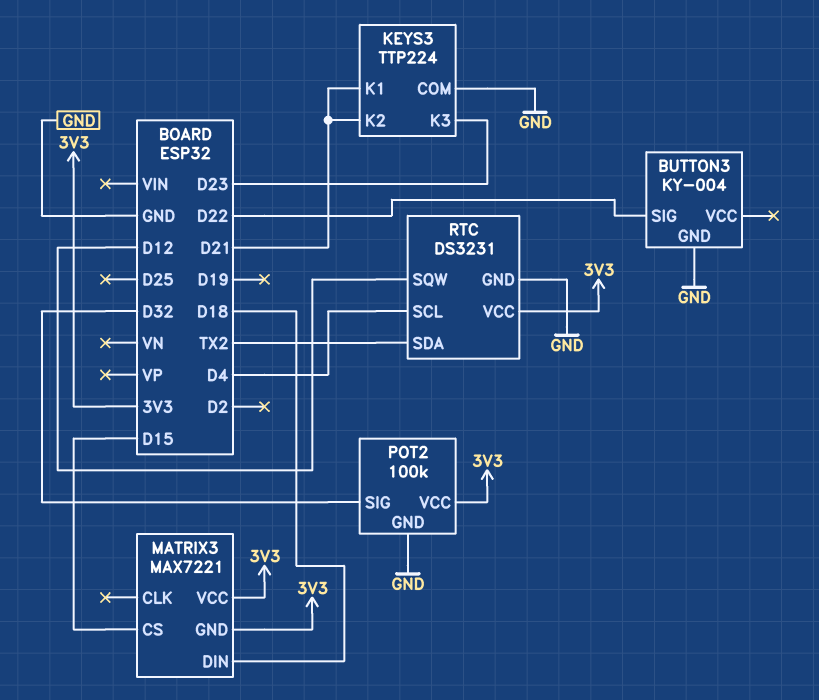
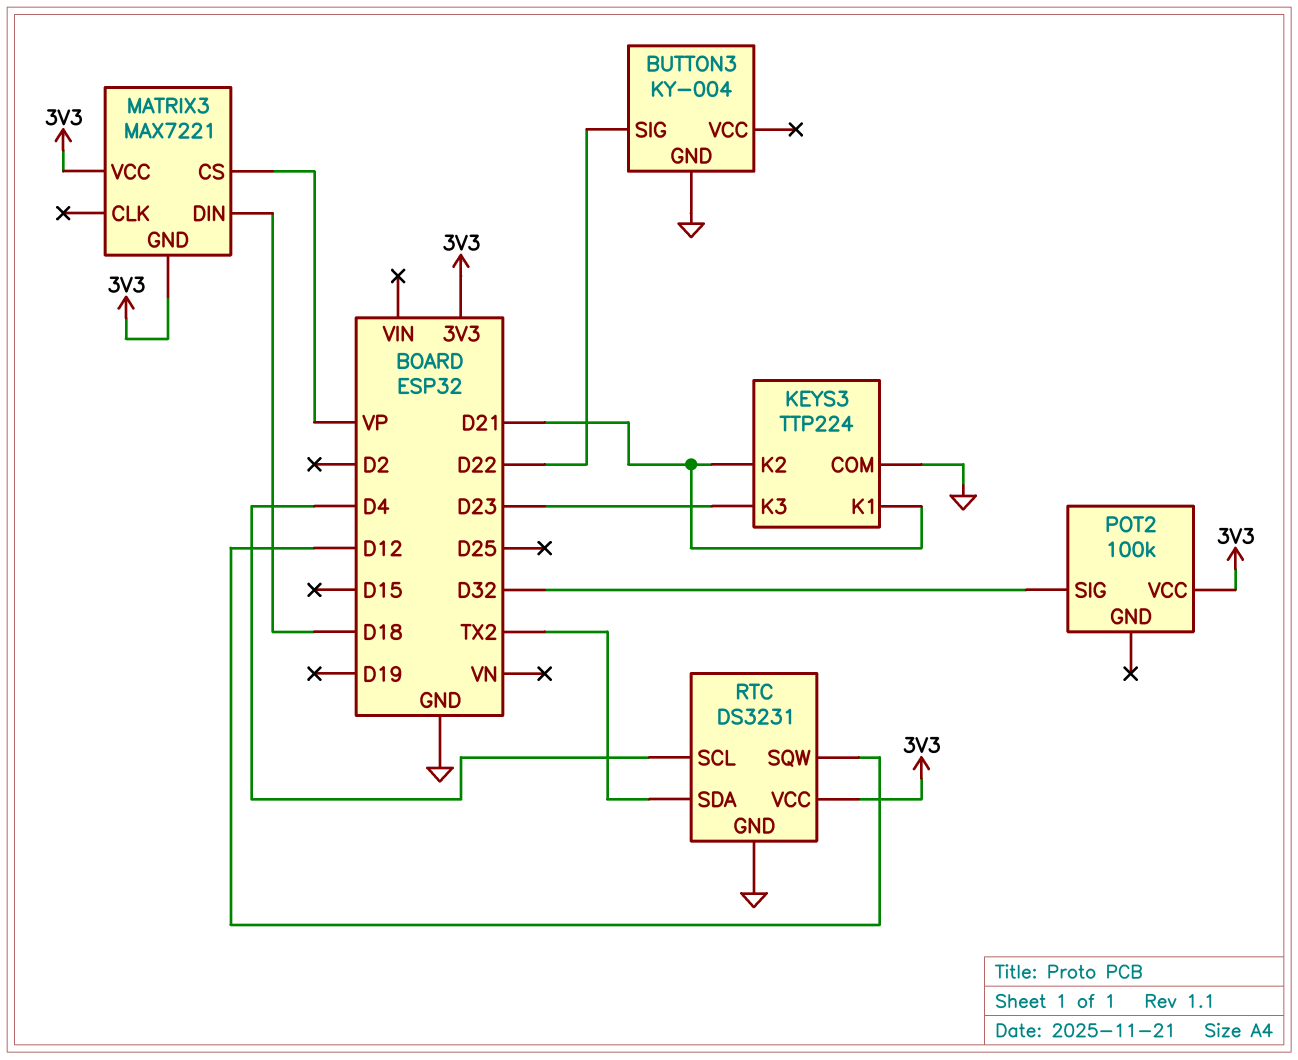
MATRIX3 pin CS: D15 -> VP
POT2 pin GND: GND -> none

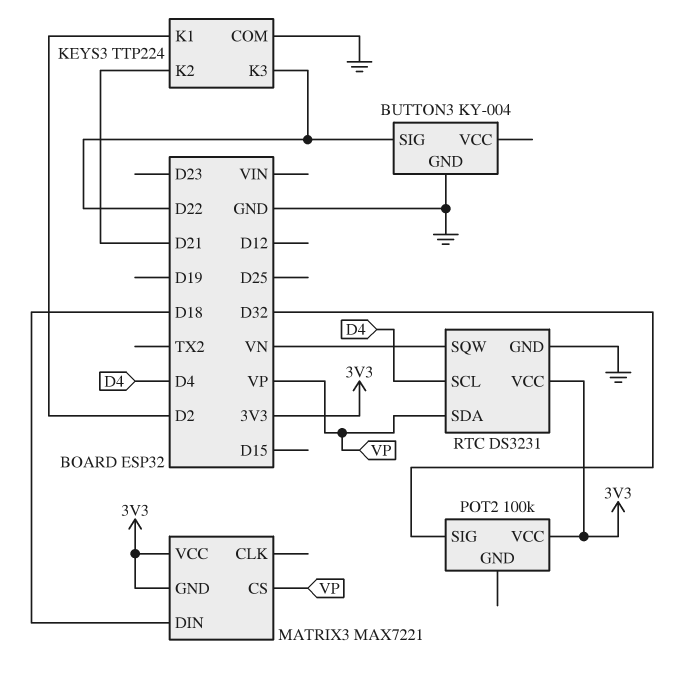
KEYS3 pin K1: D21 -> D2
KEYS3 pin K3: D23 -> D22
RTC pin SDA: TX2 -> VP
RTC pin SQW: D12 -> VN

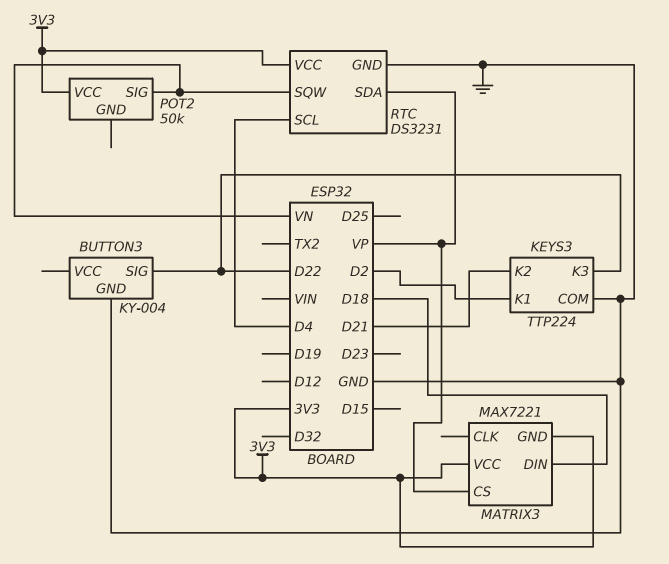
POT2: 100k -> 50k
POT2 pin SIG: D32 -> VN

